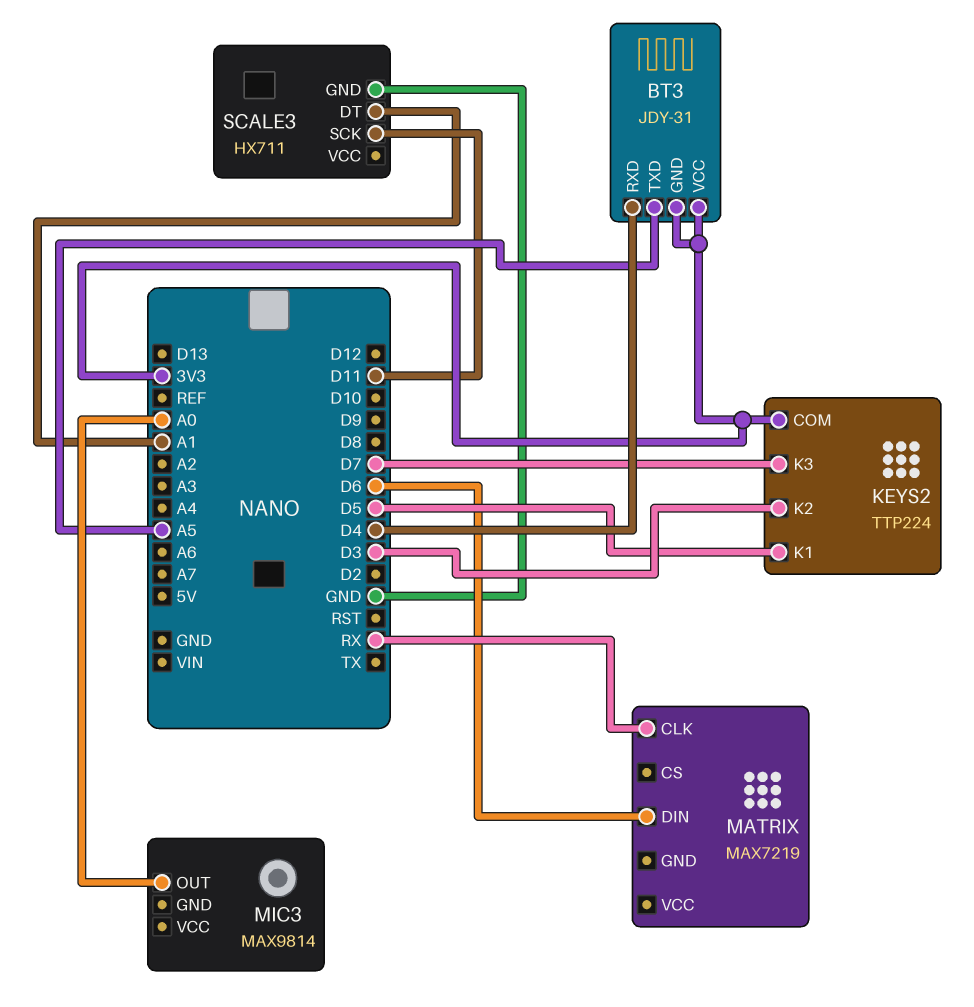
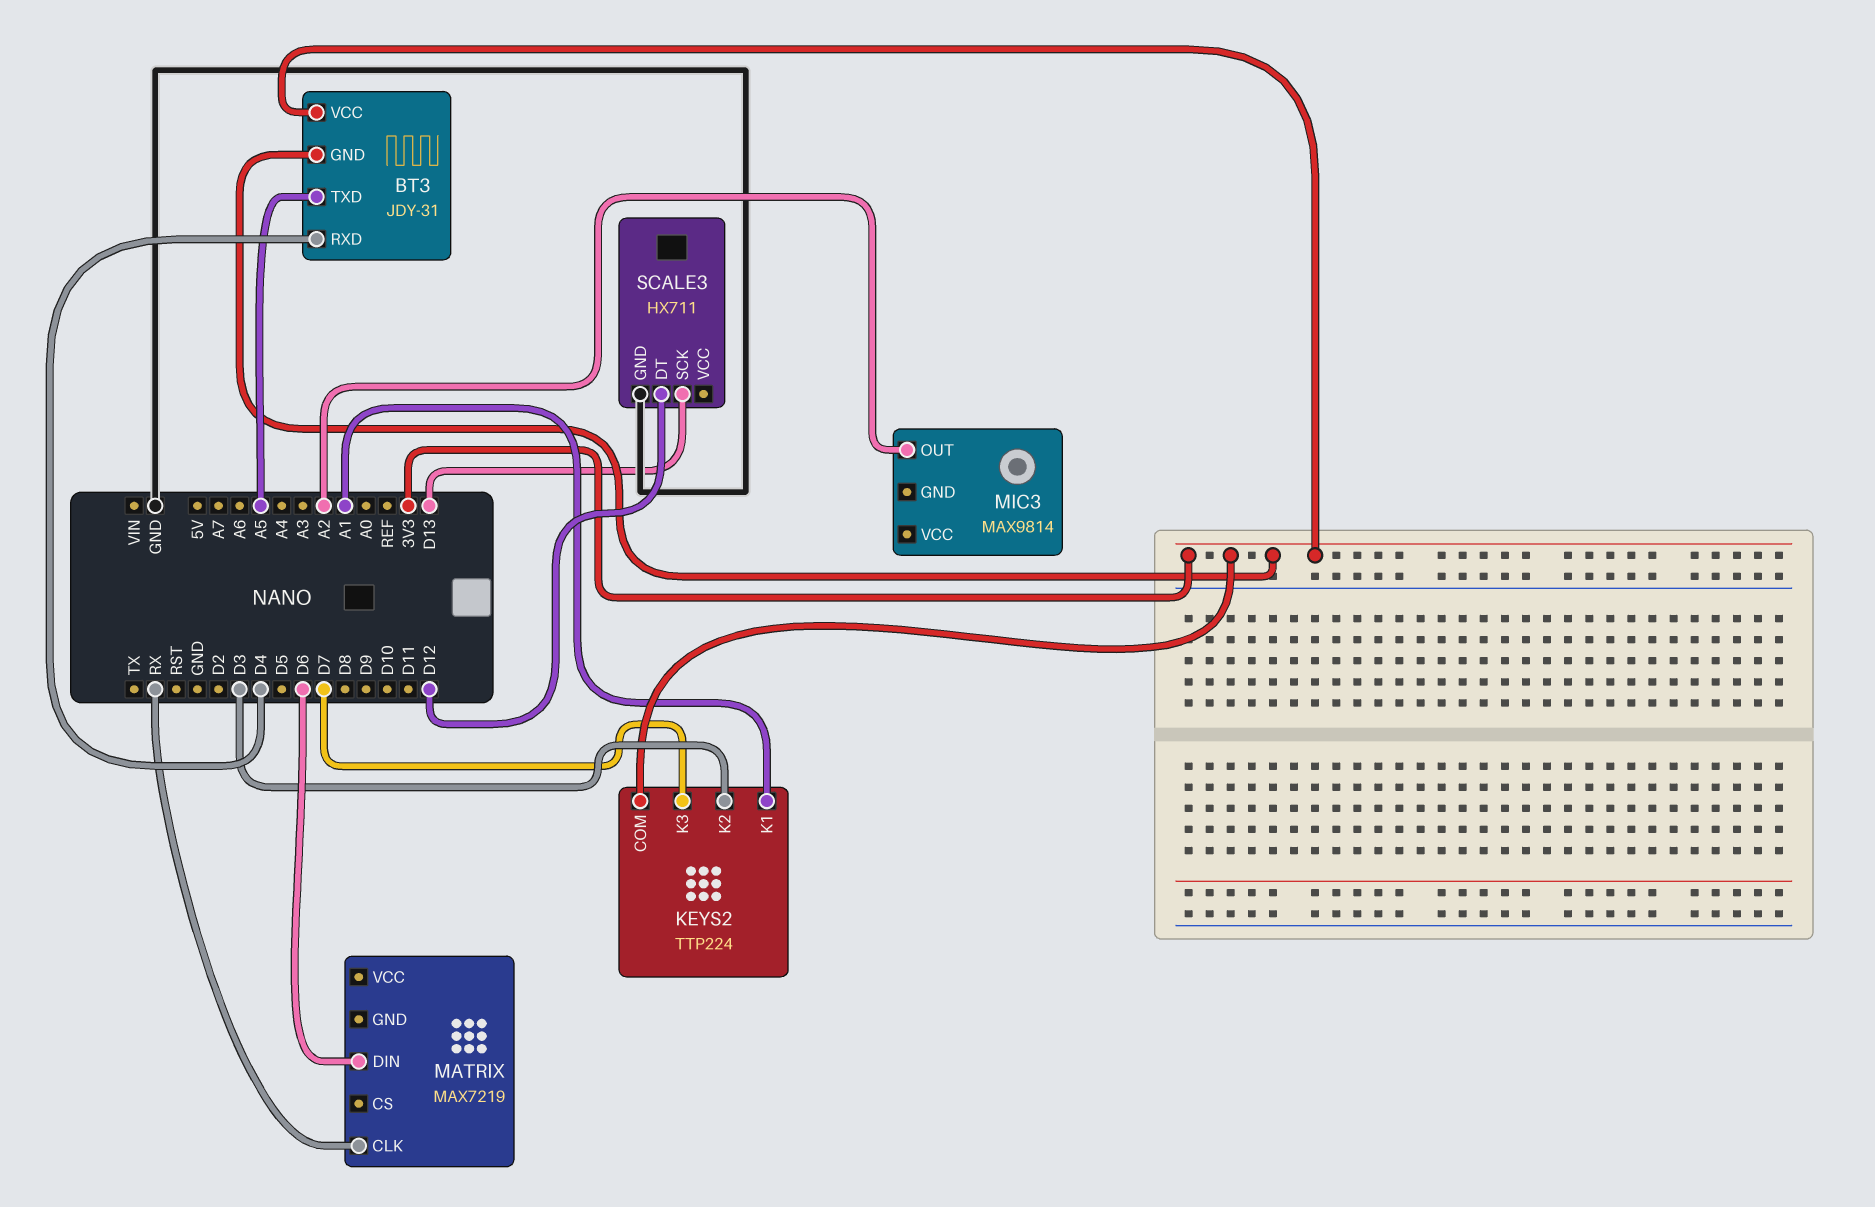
KEYS2 pin K1: D5 -> A1
MIC3 pin OUT: A0 -> A2
SCALE3 pin DT: A1 -> D12
SCALE3 pin SCK: D11 -> D13

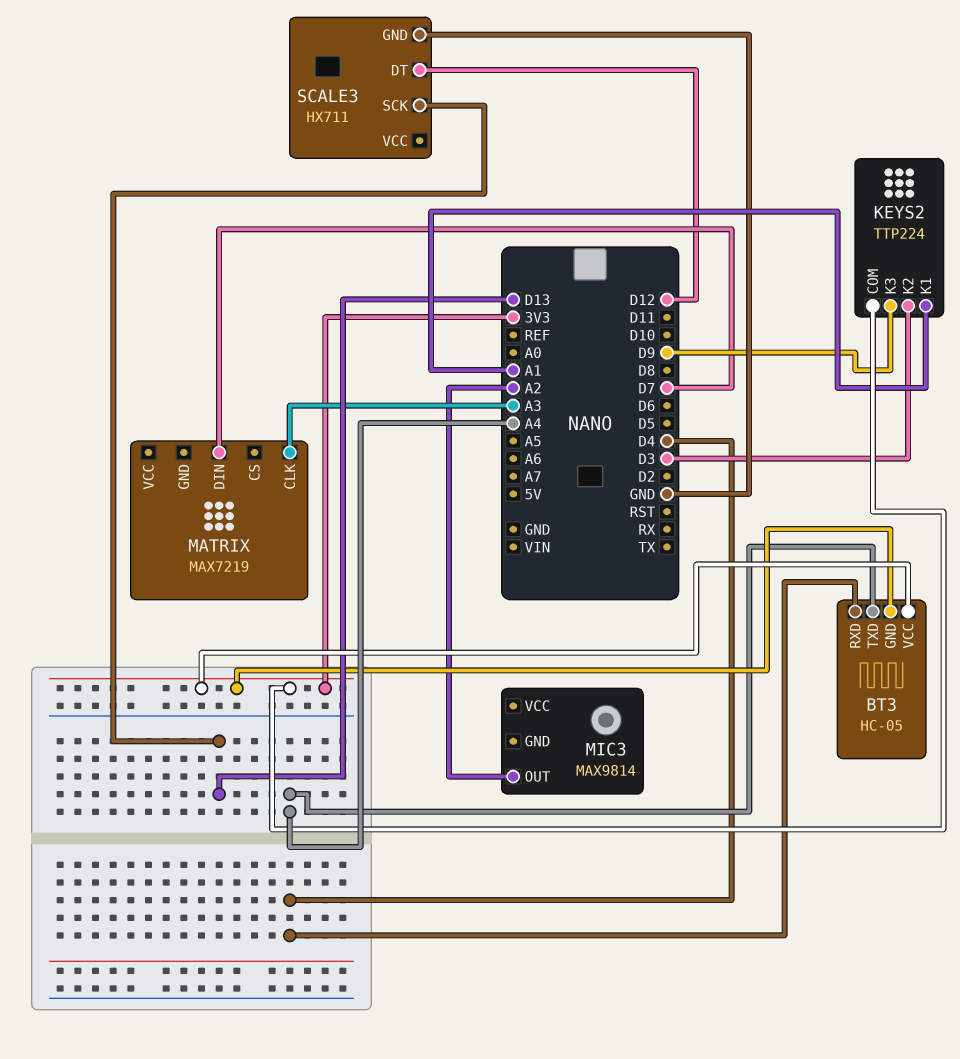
BT3: JDY-31 -> HC-05
BT3 pin TXD: A5 -> A4
KEYS2 pin K3: D7 -> D9
MATRIX pin CLK: RX -> A3
MATRIX pin DIN: D6 -> D7

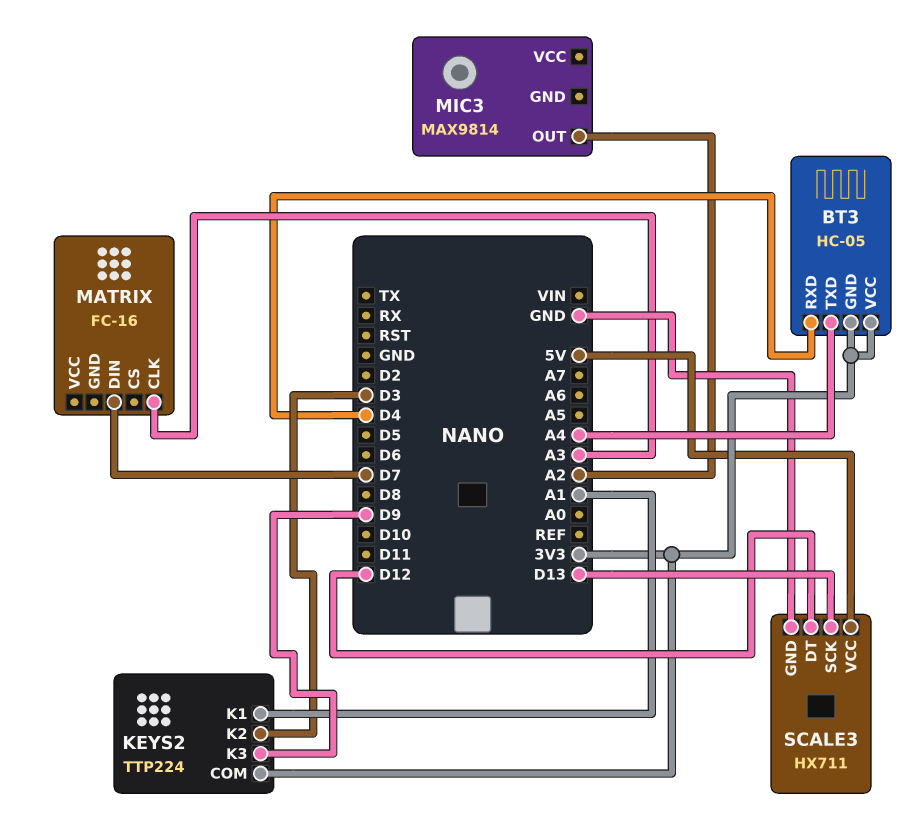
MATRIX: MAX7219 -> FC-16
SCALE3 pin VCC: none -> 5V

